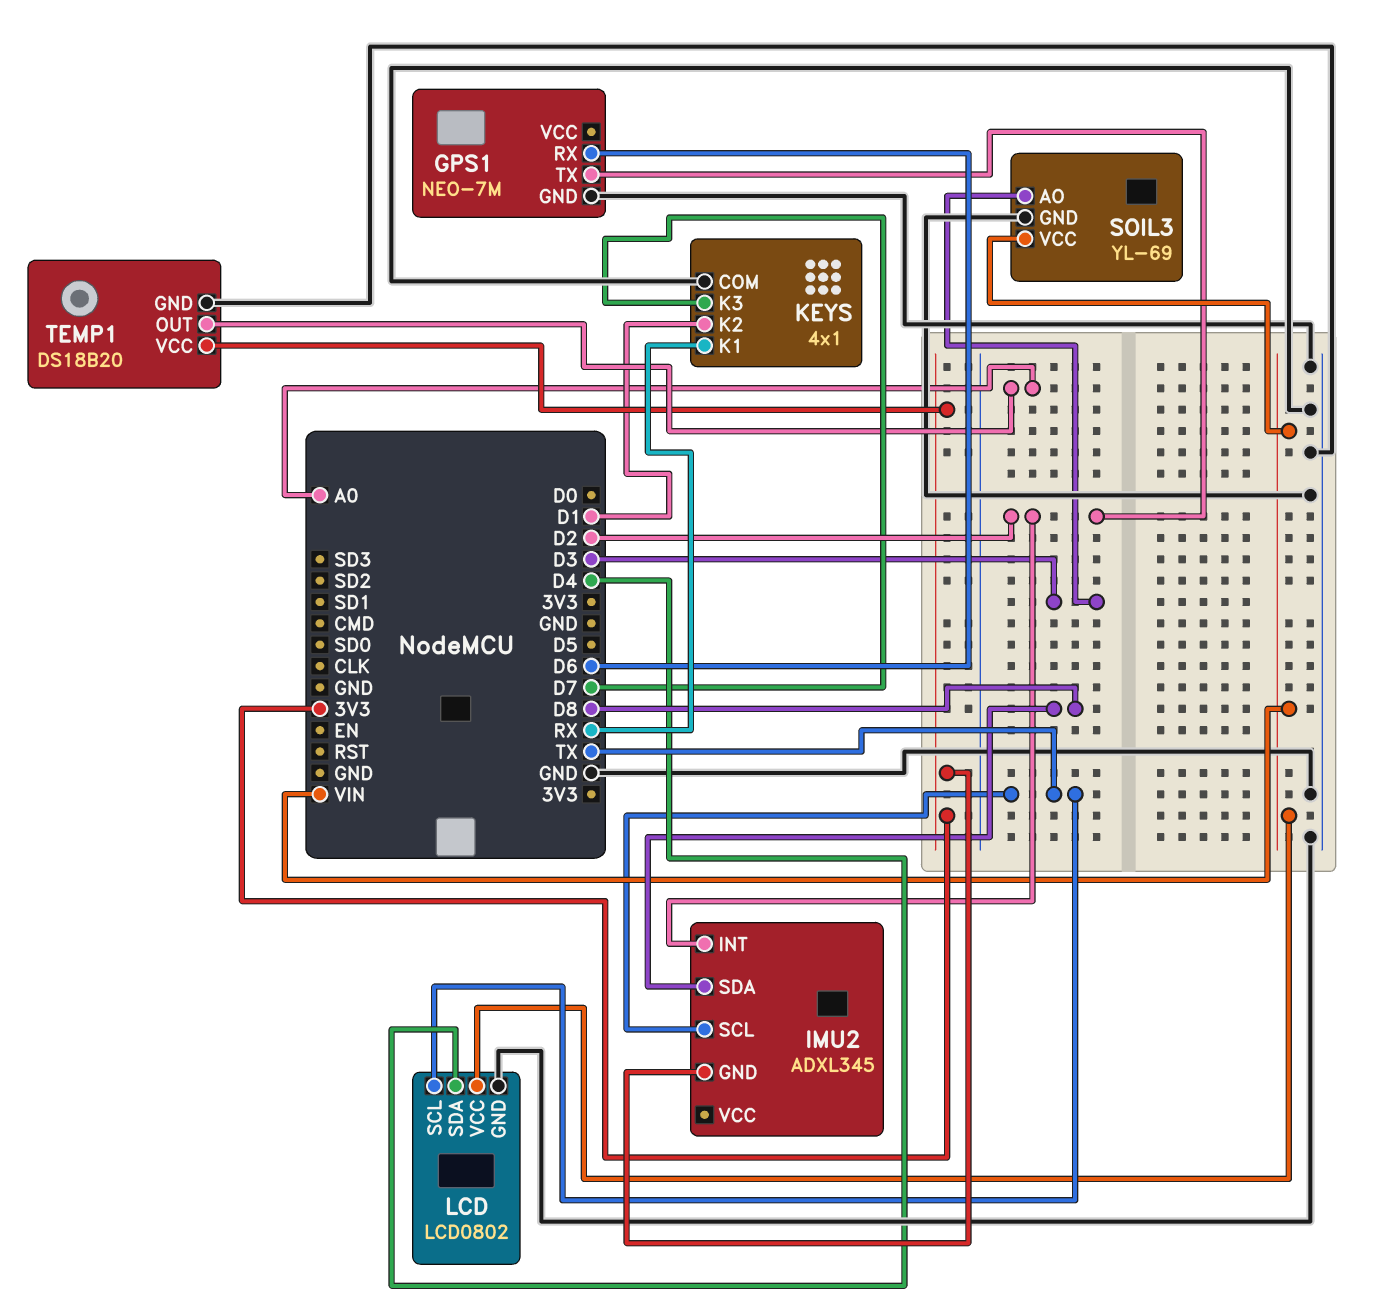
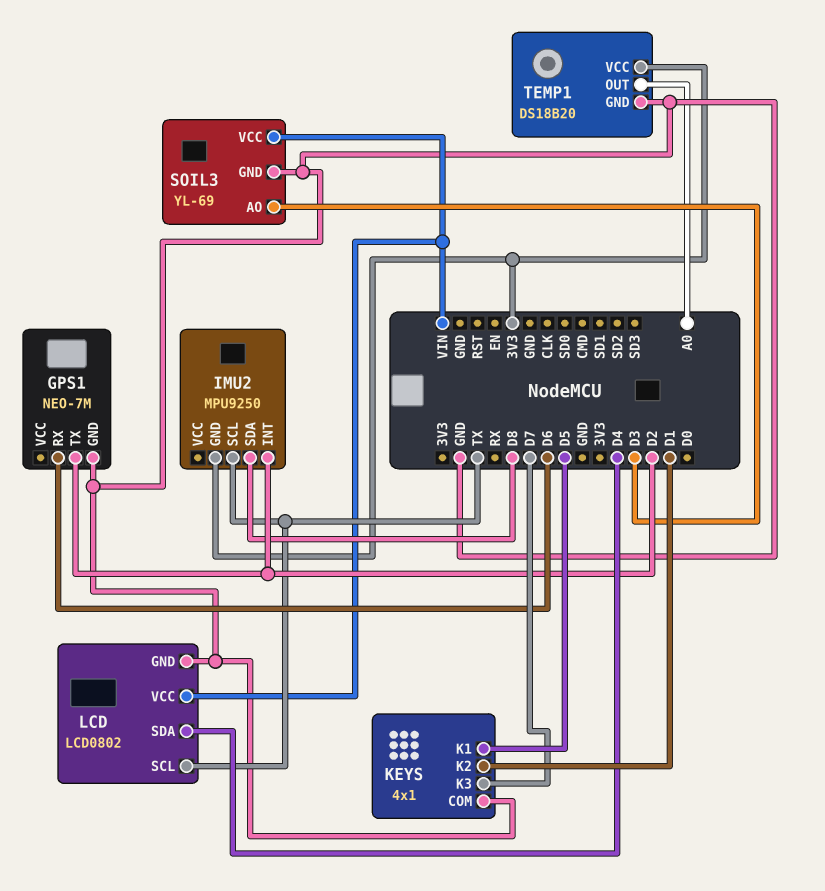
IMU2: ADXL345 -> MPU9250
KEYS pin K1: RX -> D5

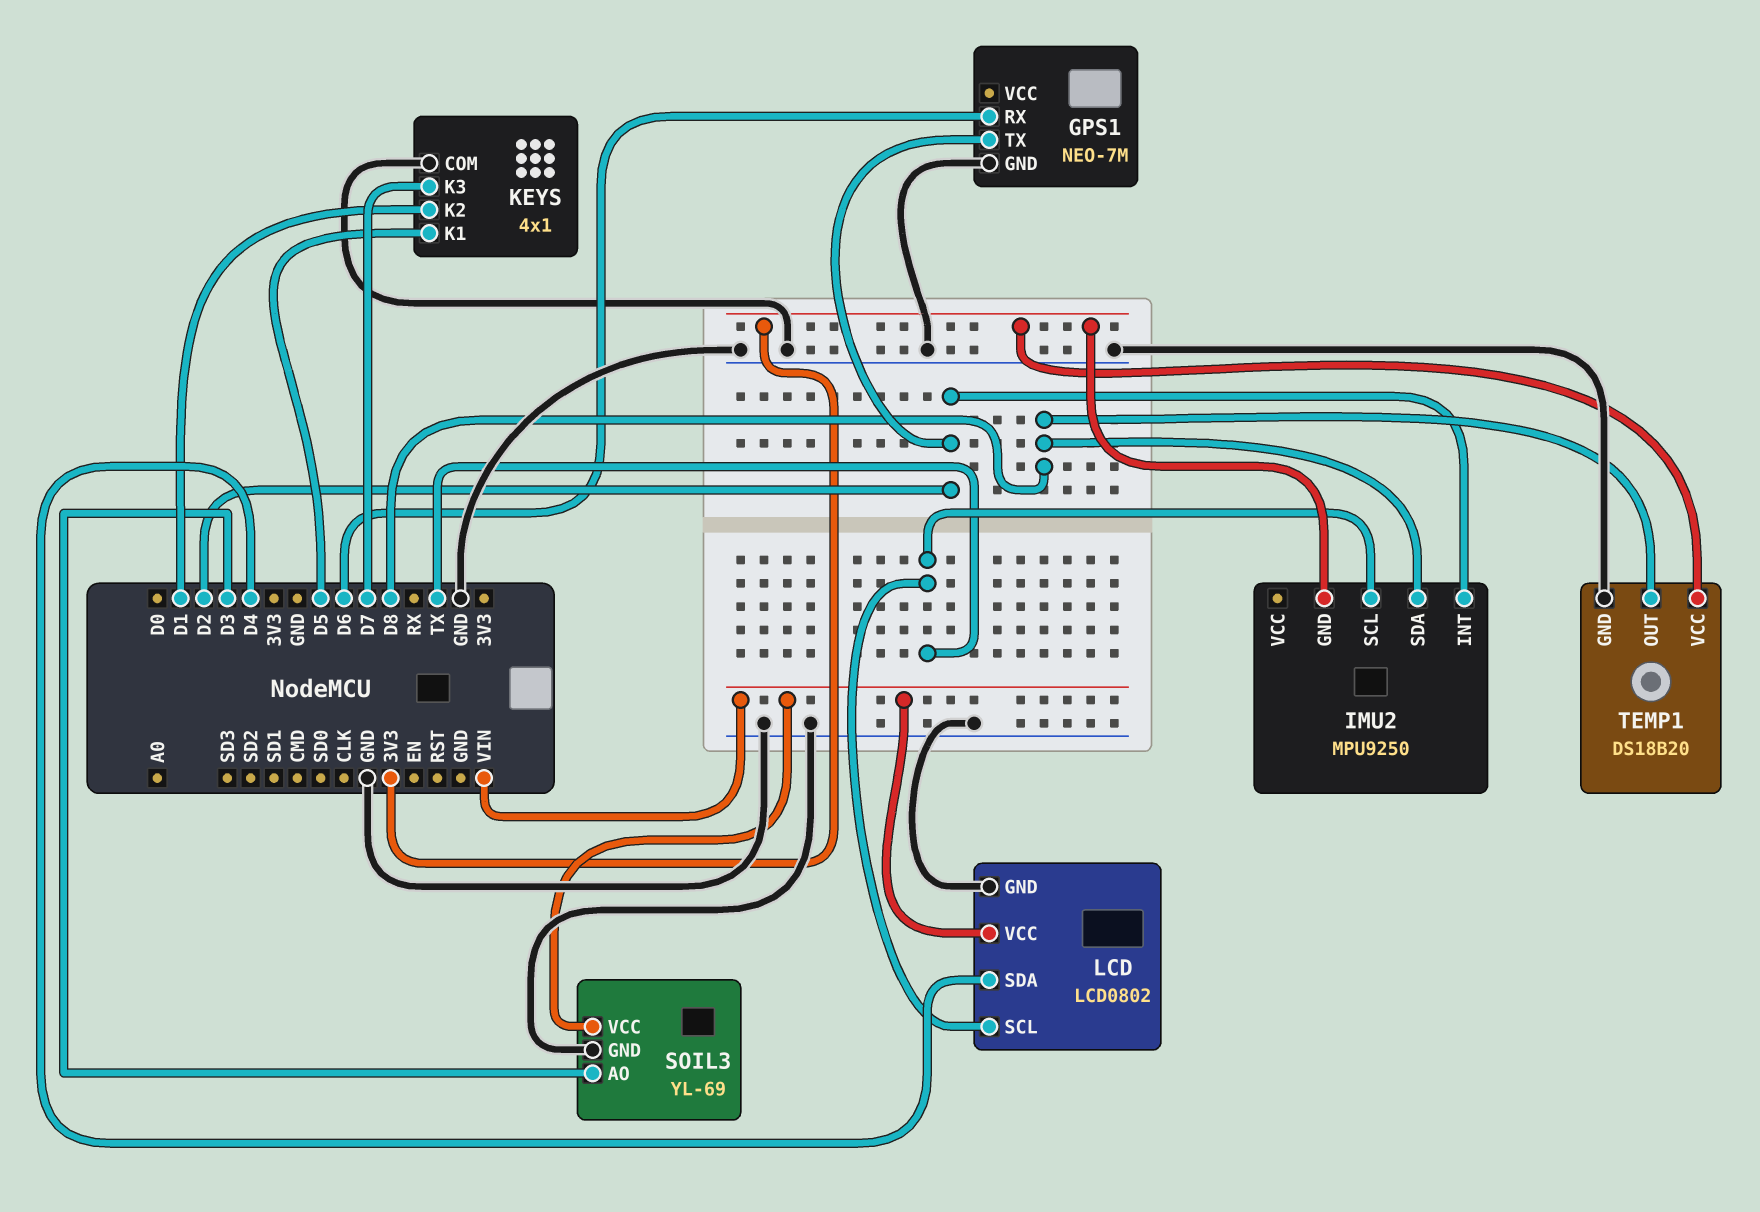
TEMP1 pin OUT: A0 -> D8

